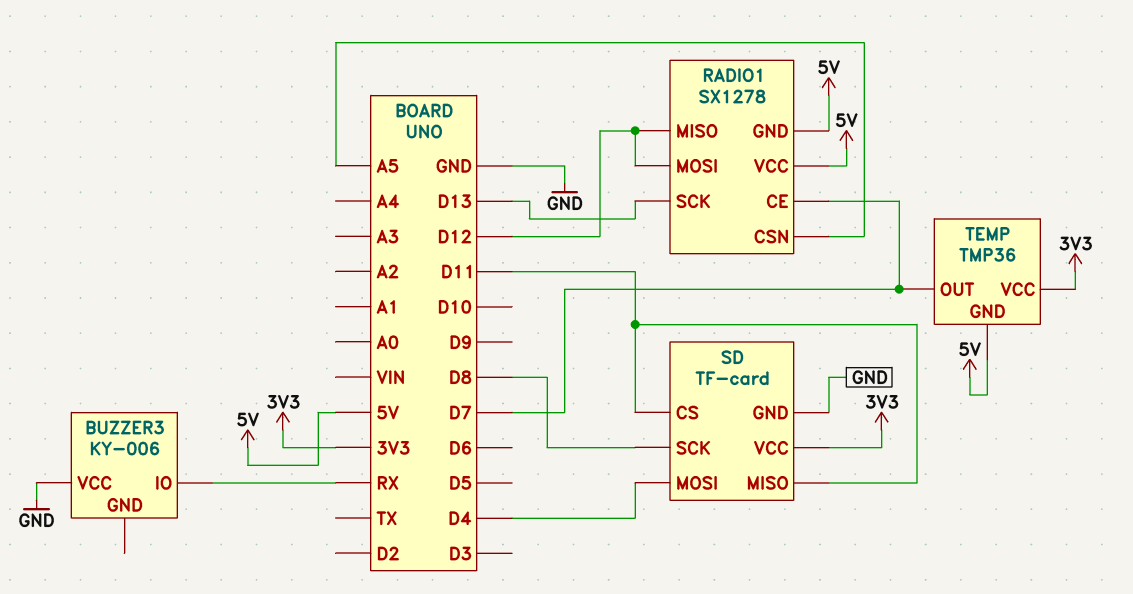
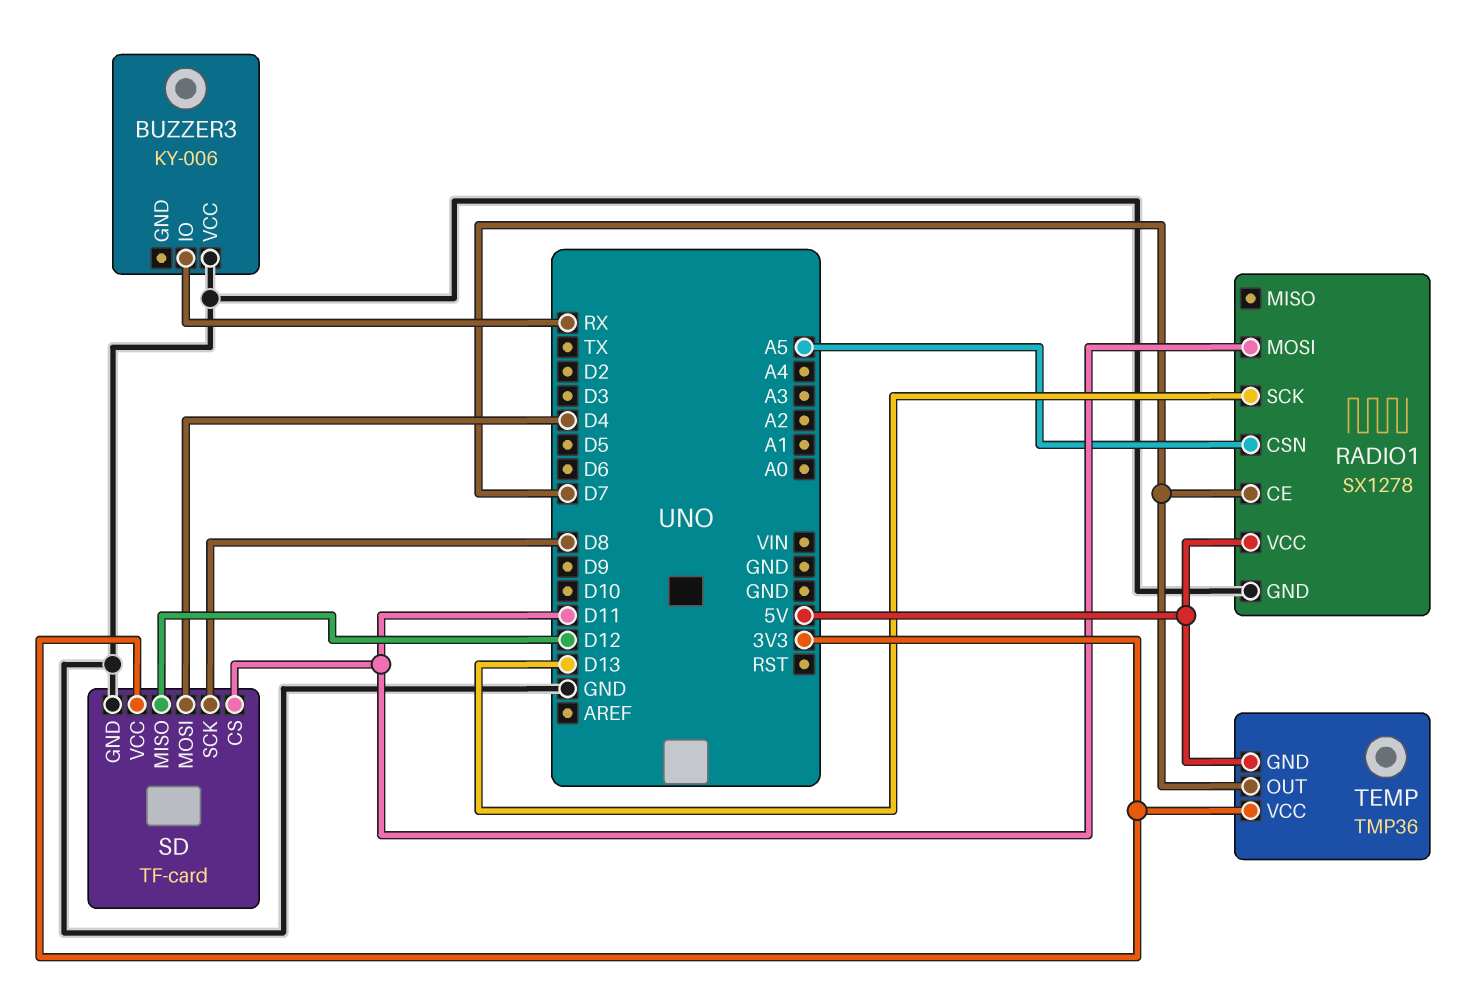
RADIO1 pin GND: 5V -> GND
RADIO1 pin MISO: D12 -> none
RADIO1 pin MOSI: D12 -> D11
SD pin MISO: D11 -> D12

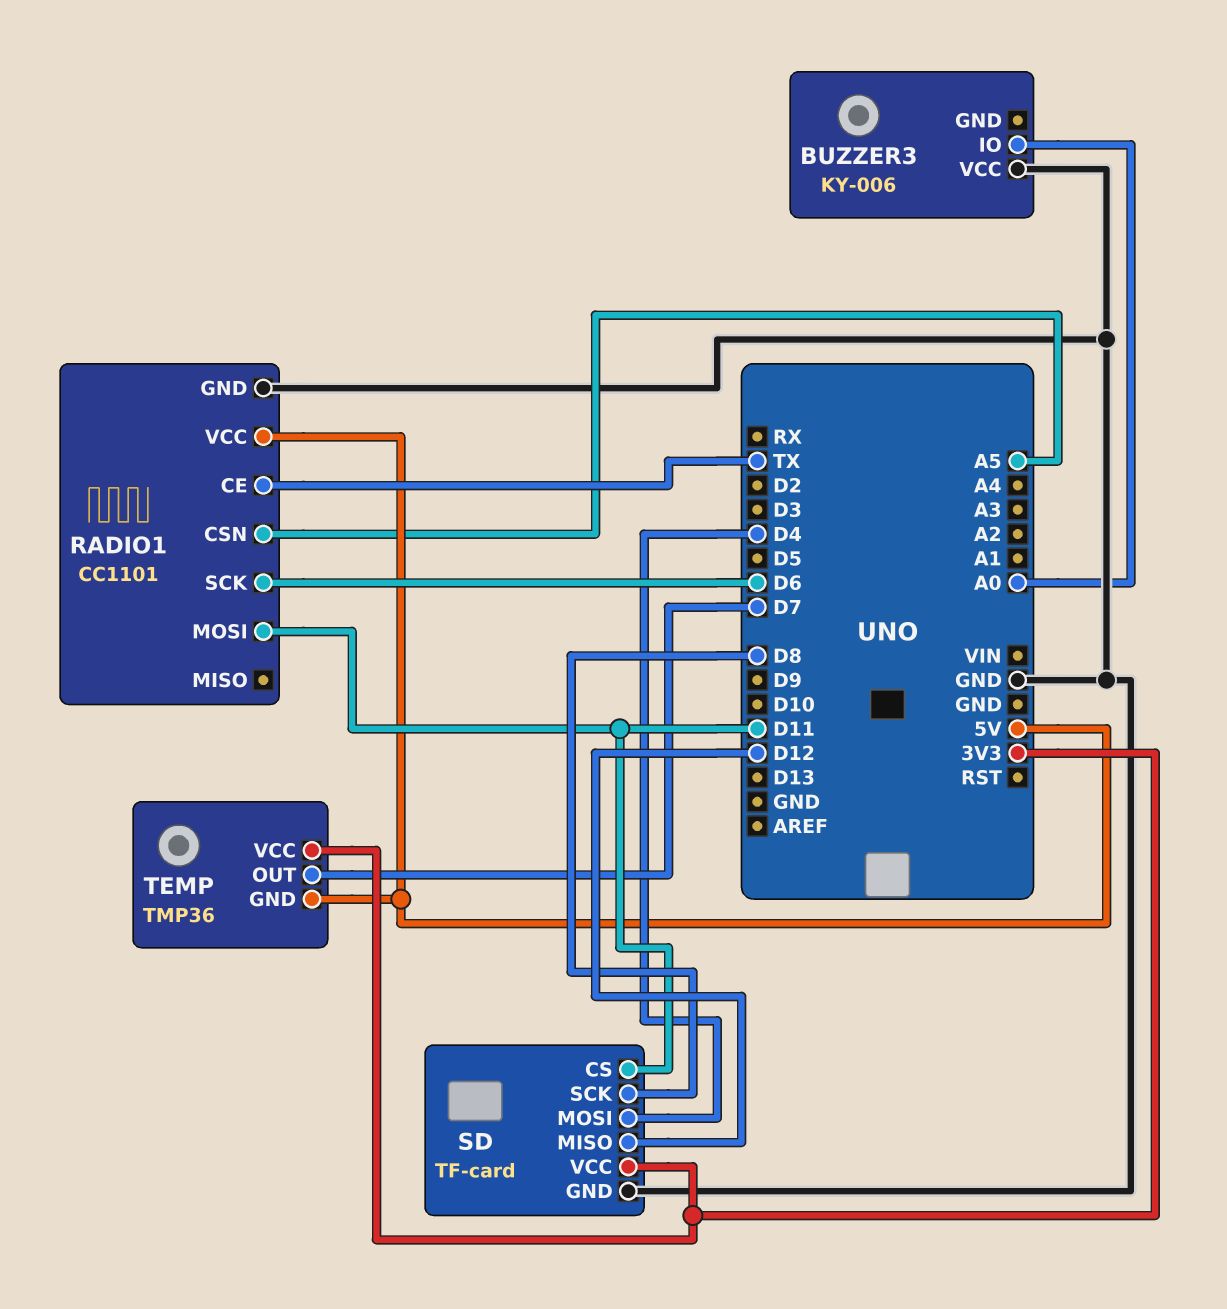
BUZZER3 pin IO: RX -> A0
RADIO1: SX1278 -> CC1101
RADIO1 pin CE: D7 -> TX
RADIO1 pin SCK: D13 -> D6

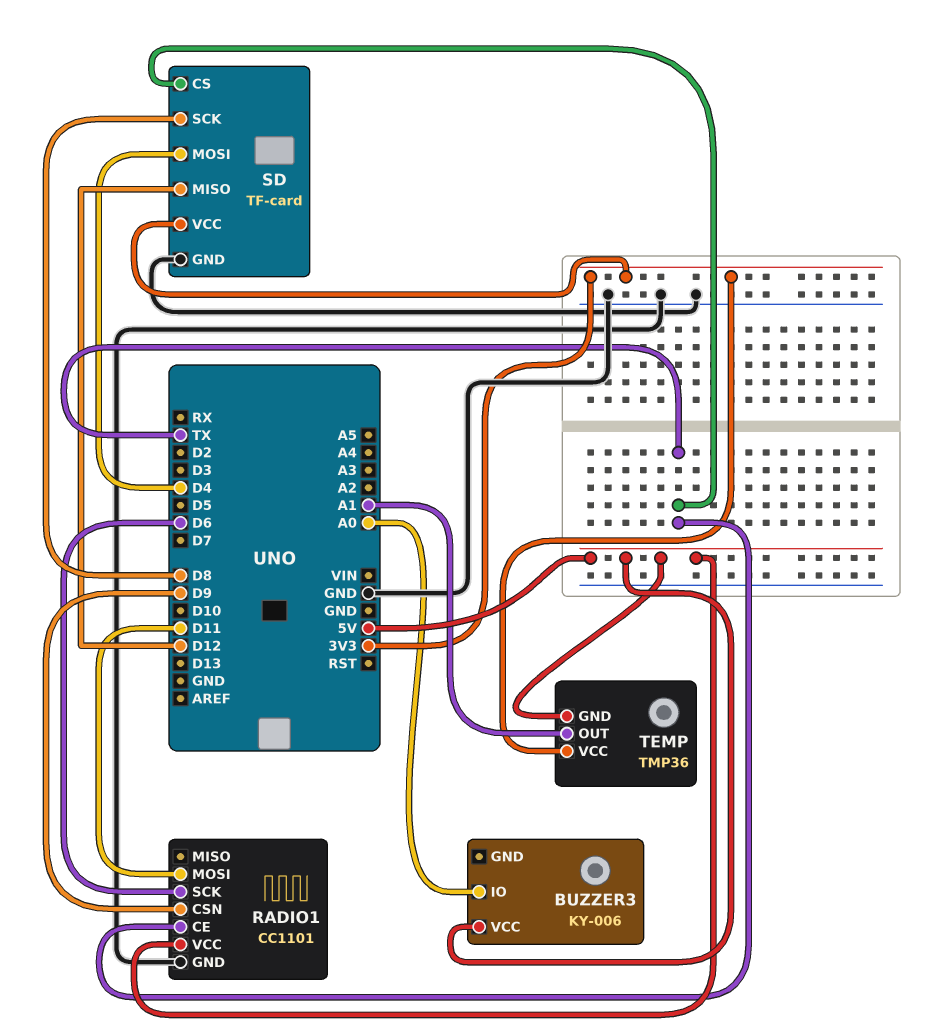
BUZZER3 pin VCC: GND -> 5V
RADIO1 pin CSN: A5 -> D9
SD pin CS: D11 -> TX
TEMP pin OUT: D7 -> A1

